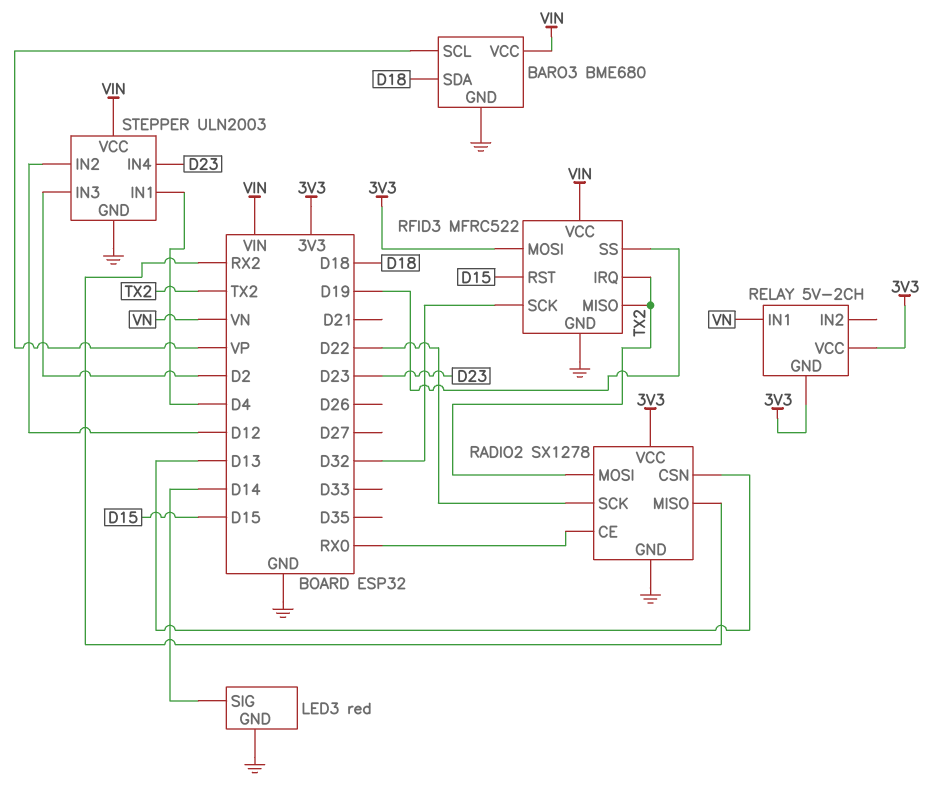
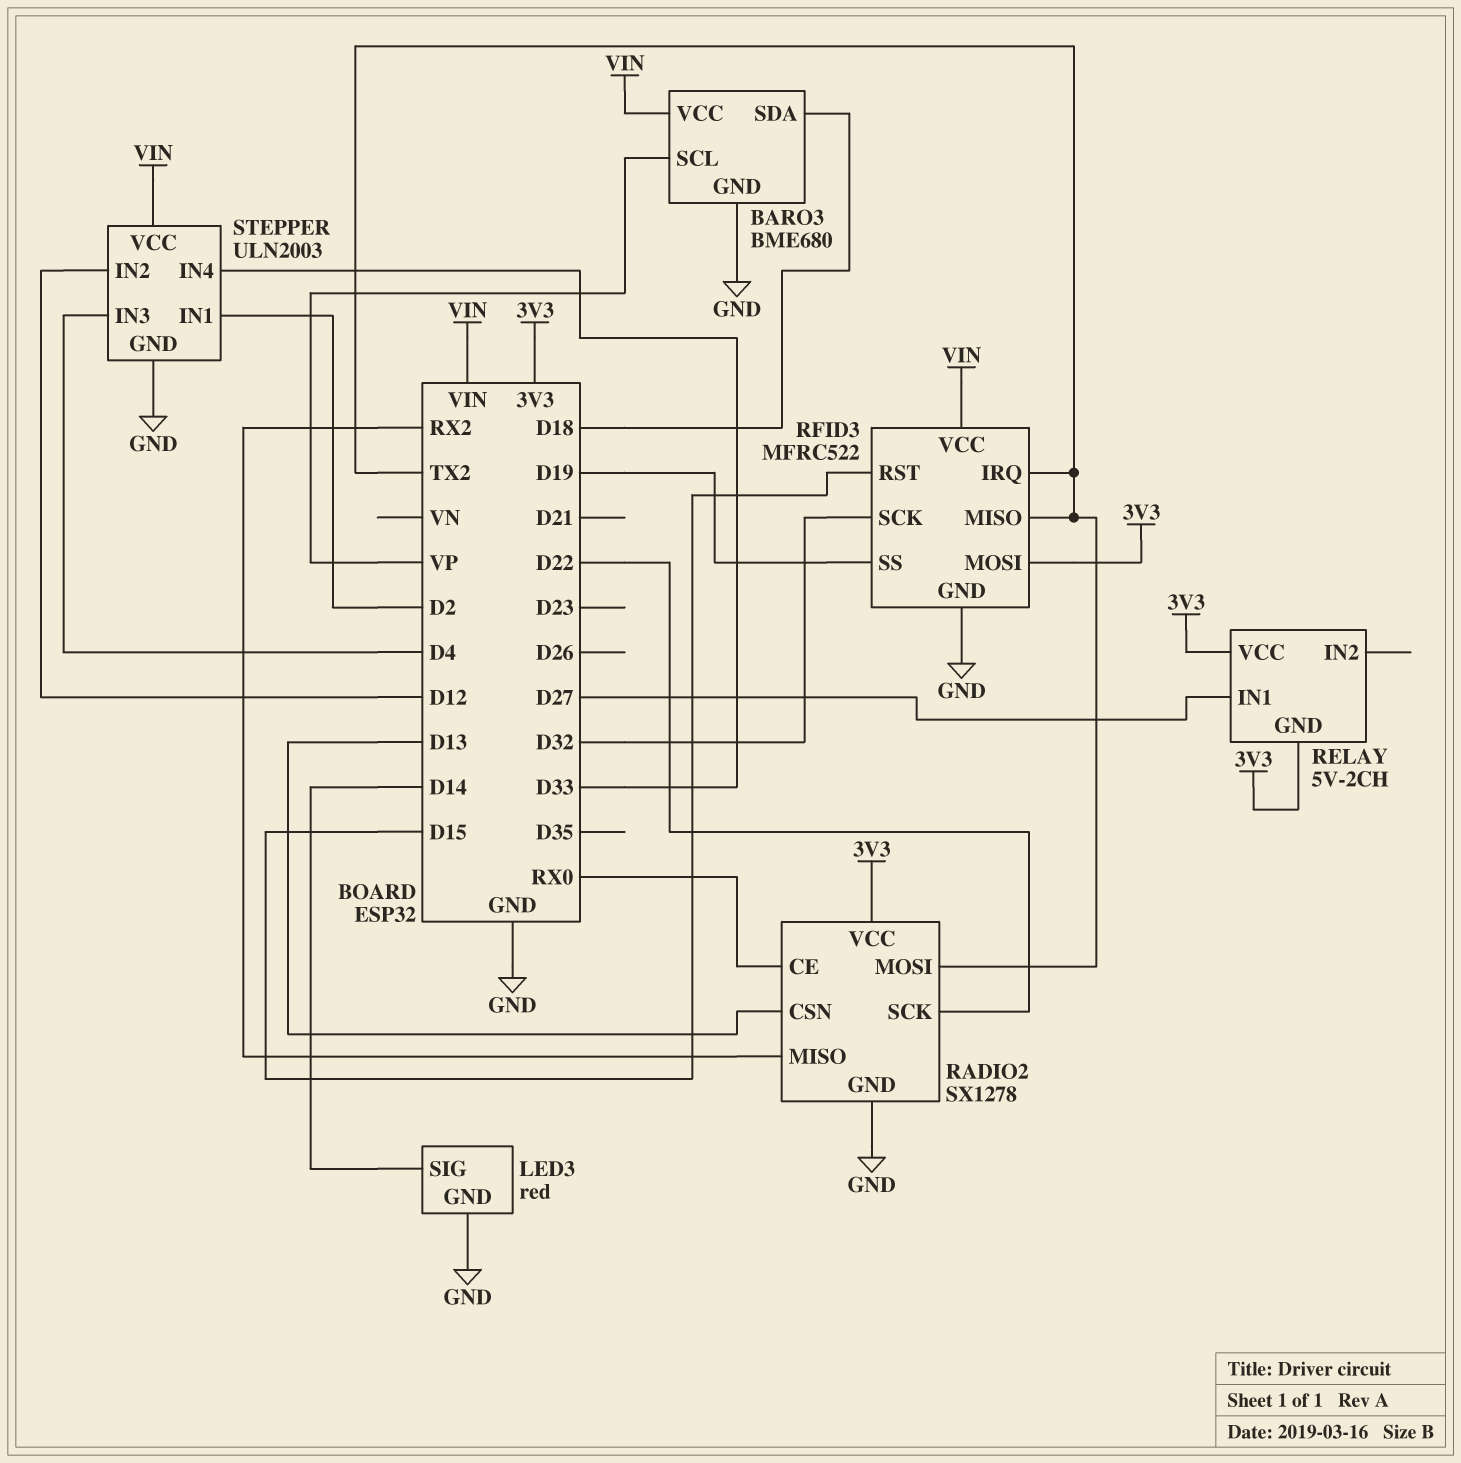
RELAY pin IN1: VN -> D27
STEPPER pin IN1: D4 -> D2
STEPPER pin IN3: D2 -> D4
STEPPER pin IN4: D23 -> D33

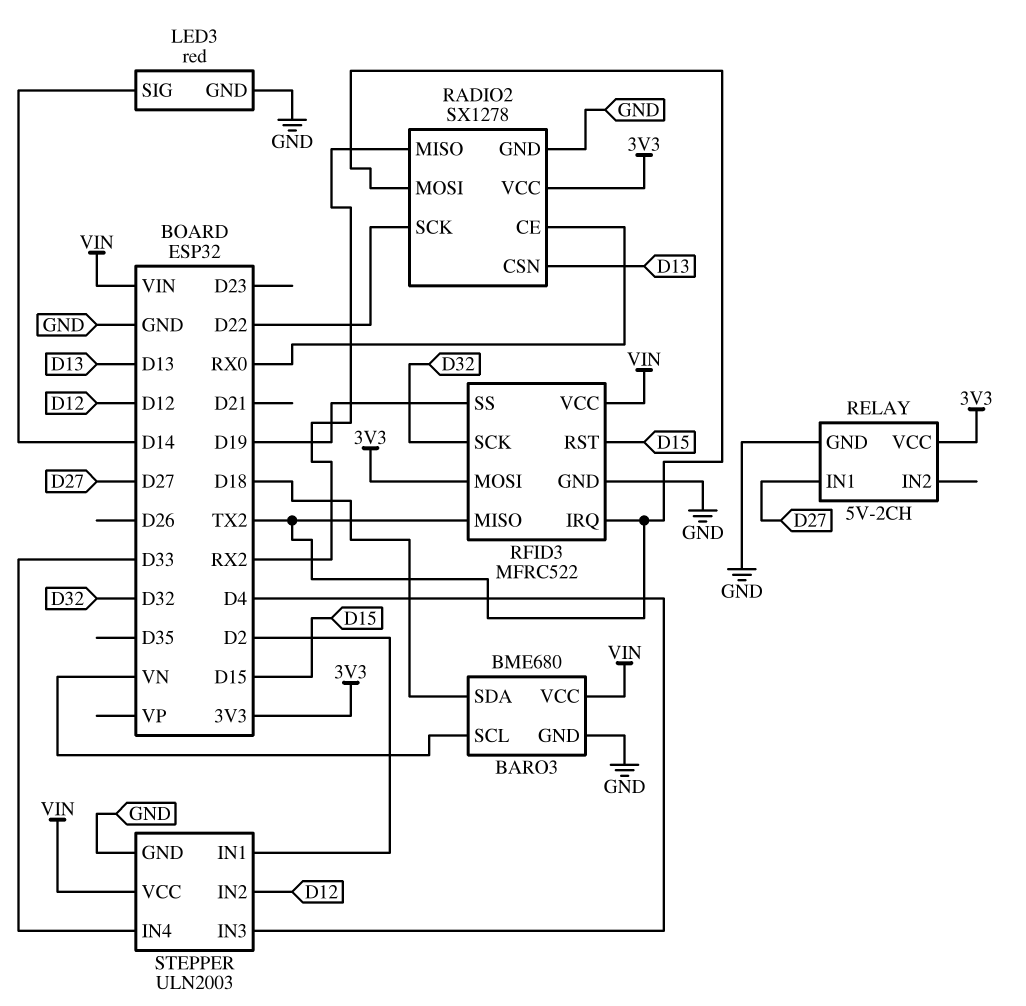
BARO3 pin SCL: VP -> VN
RELAY pin GND: 3V3 -> GND

